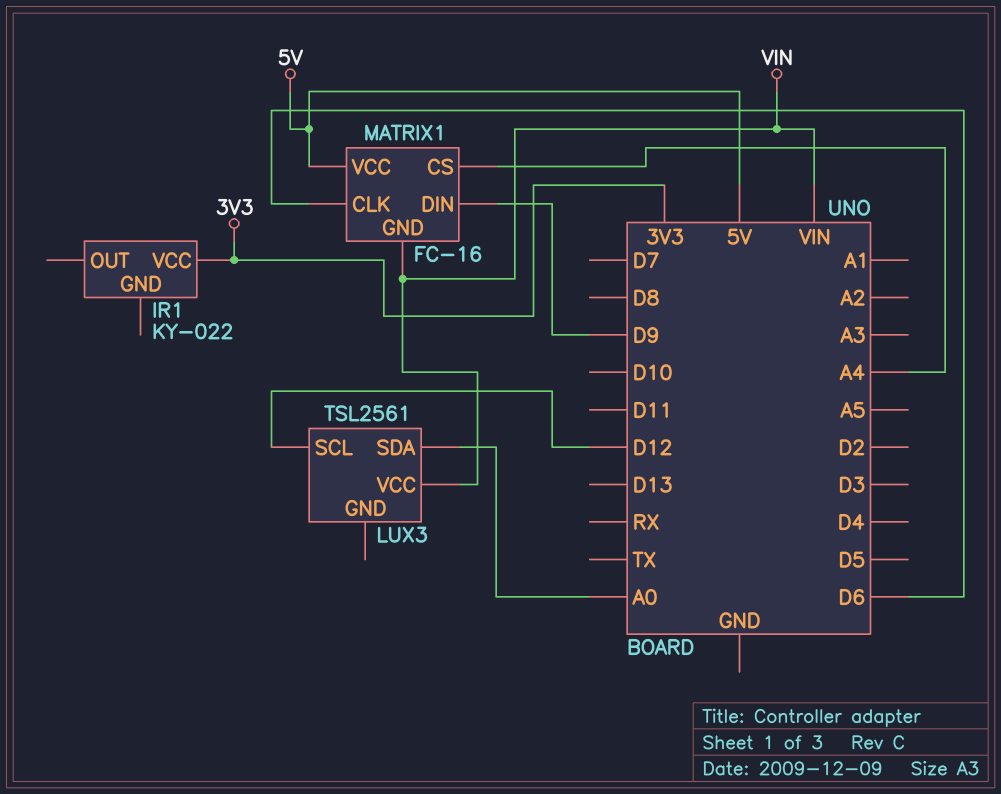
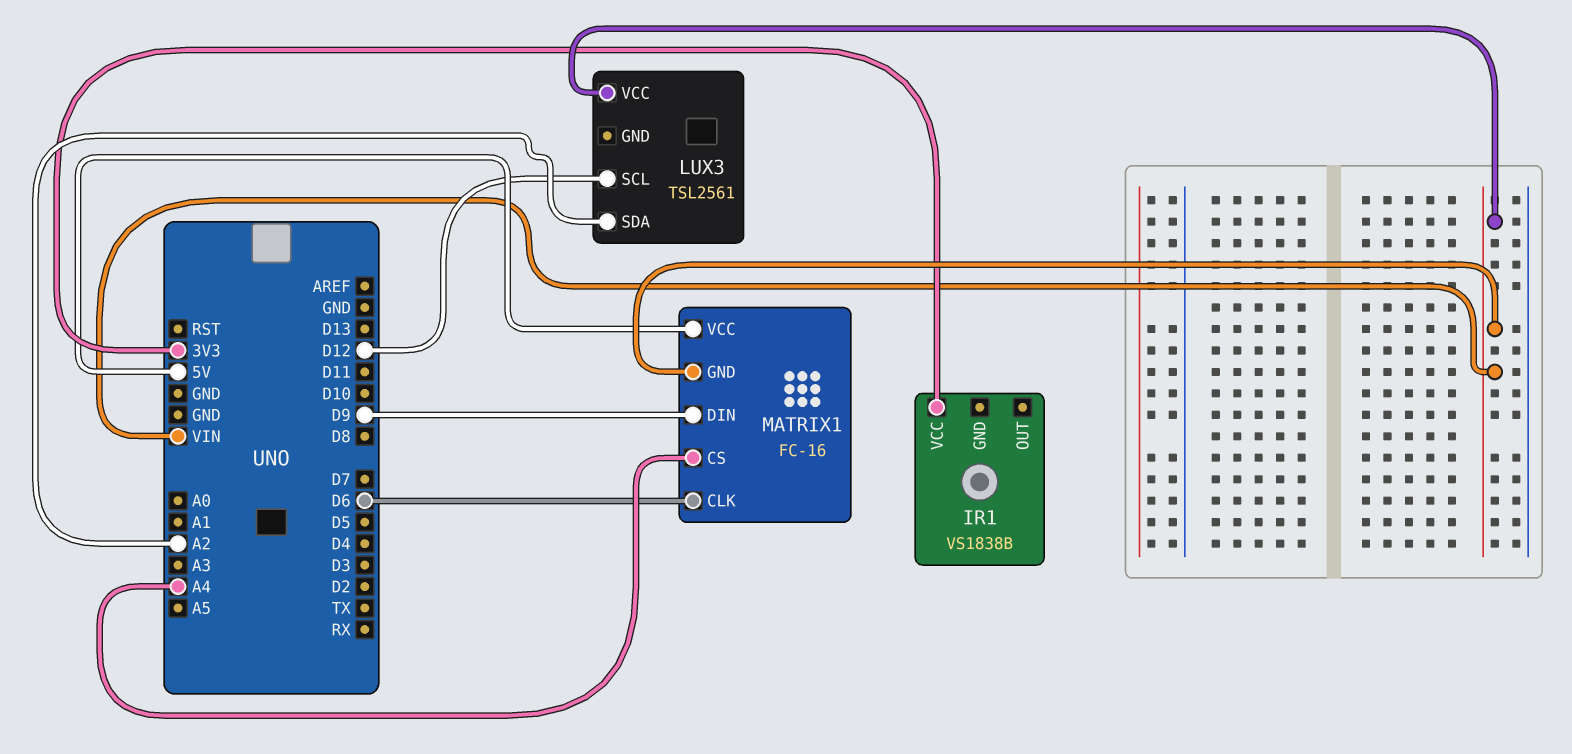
IR1: KY-022 -> VS1838B
LUX3 pin SDA: A0 -> A2

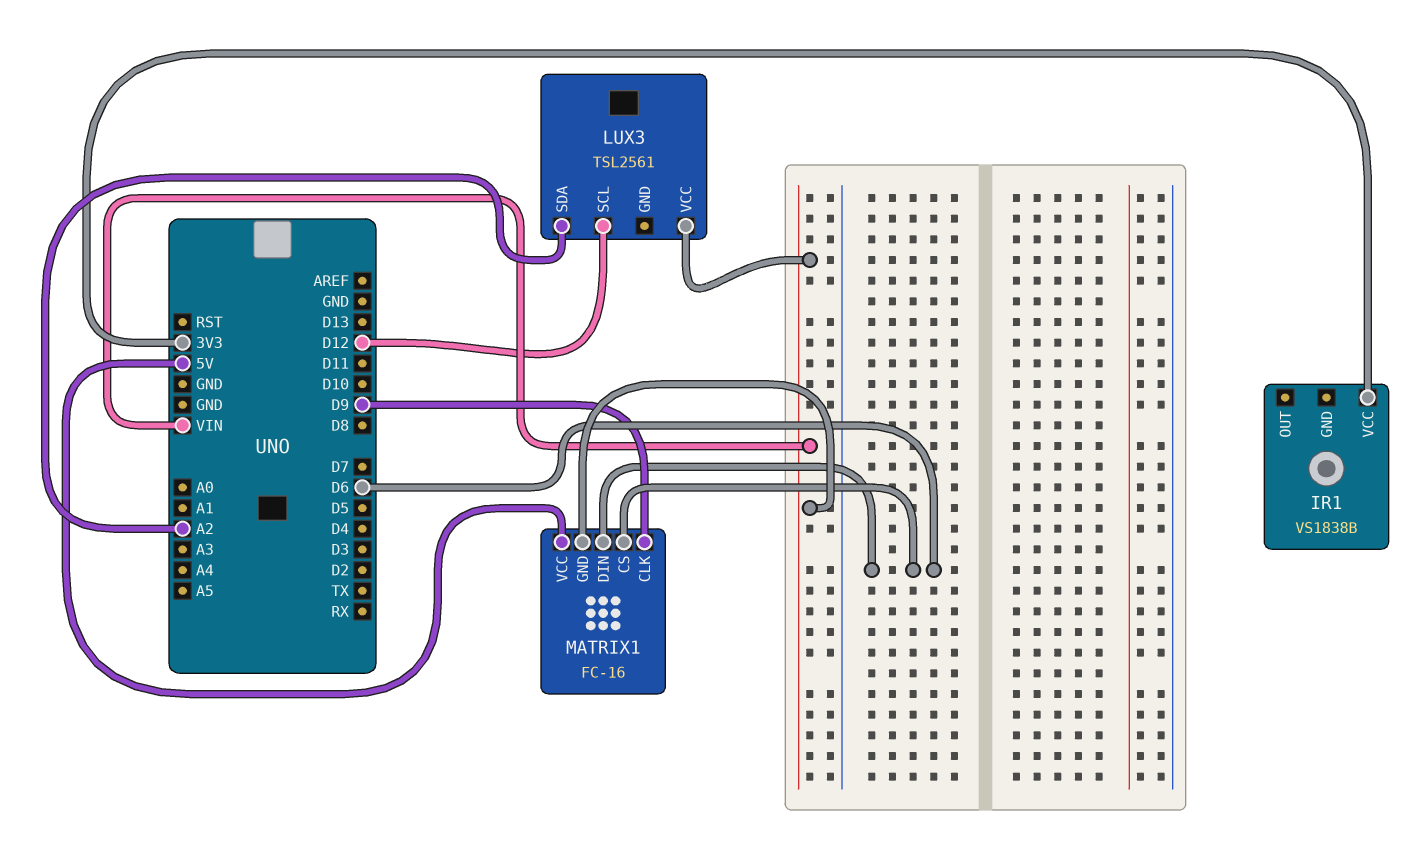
MATRIX1 pin CLK: D6 -> D9
MATRIX1 pin CS: A4 -> D6
MATRIX1 pin DIN: D9 -> D6

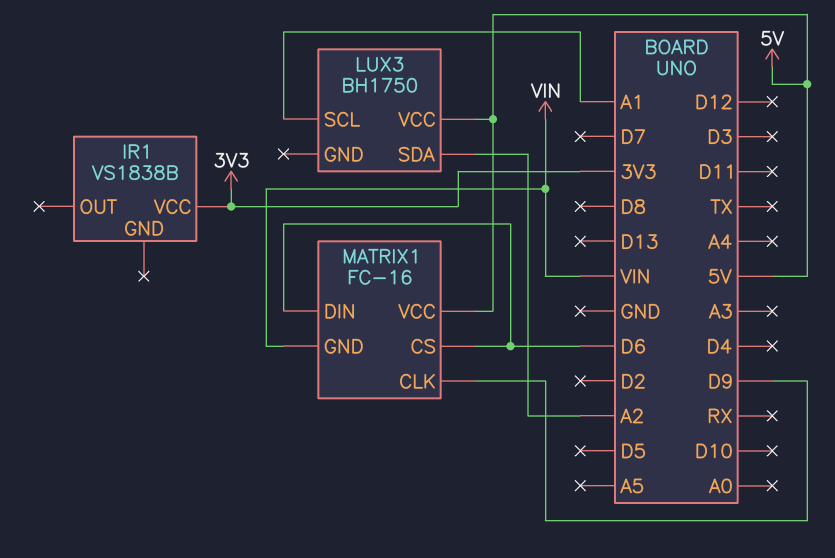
LUX3: TSL2561 -> BH1750
LUX3 pin SCL: D12 -> A1
LUX3 pin VCC: VIN -> 5V

